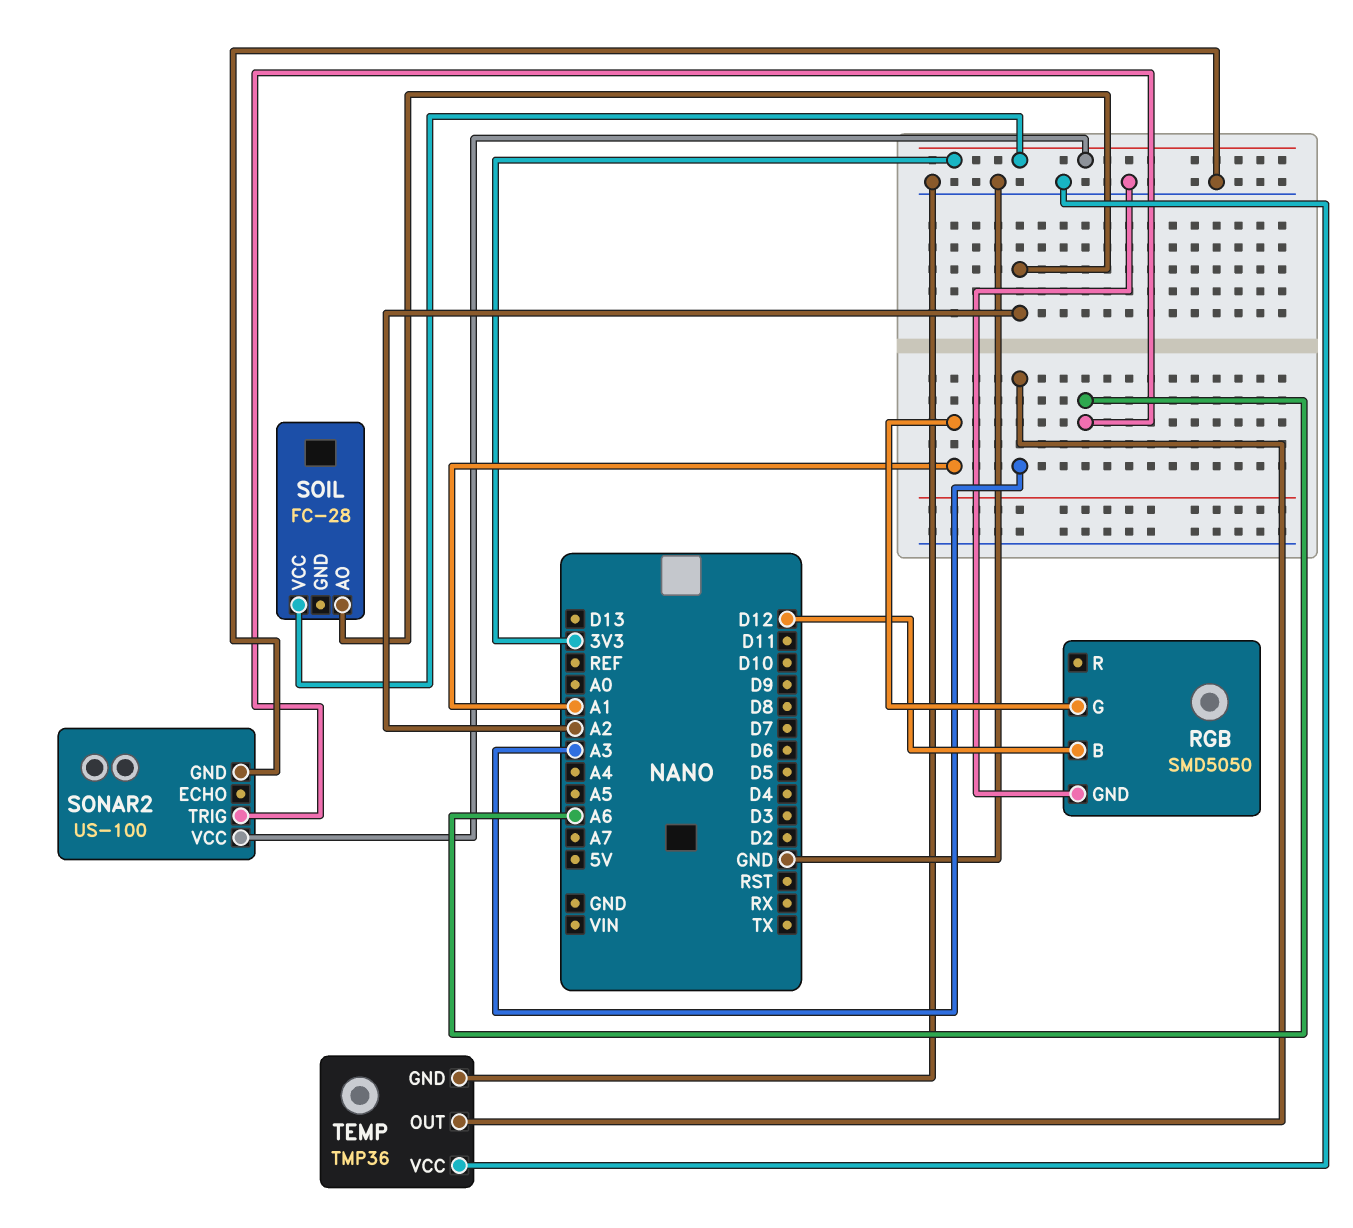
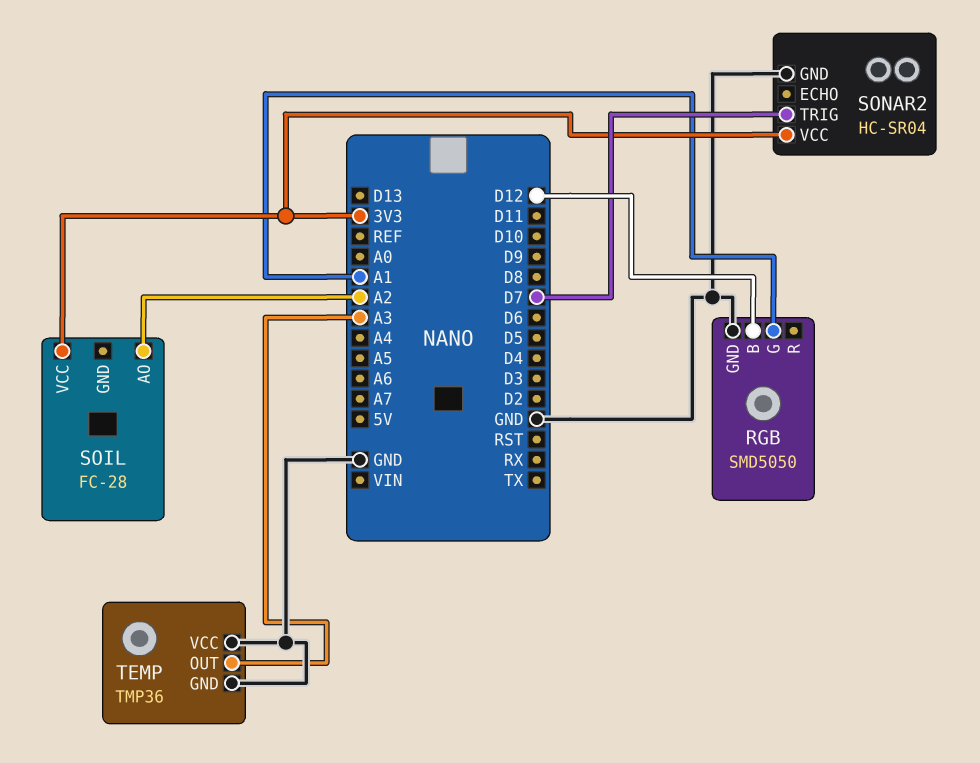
SONAR2: US-100 -> HC-SR04
SONAR2 pin TRIG: A6 -> D7

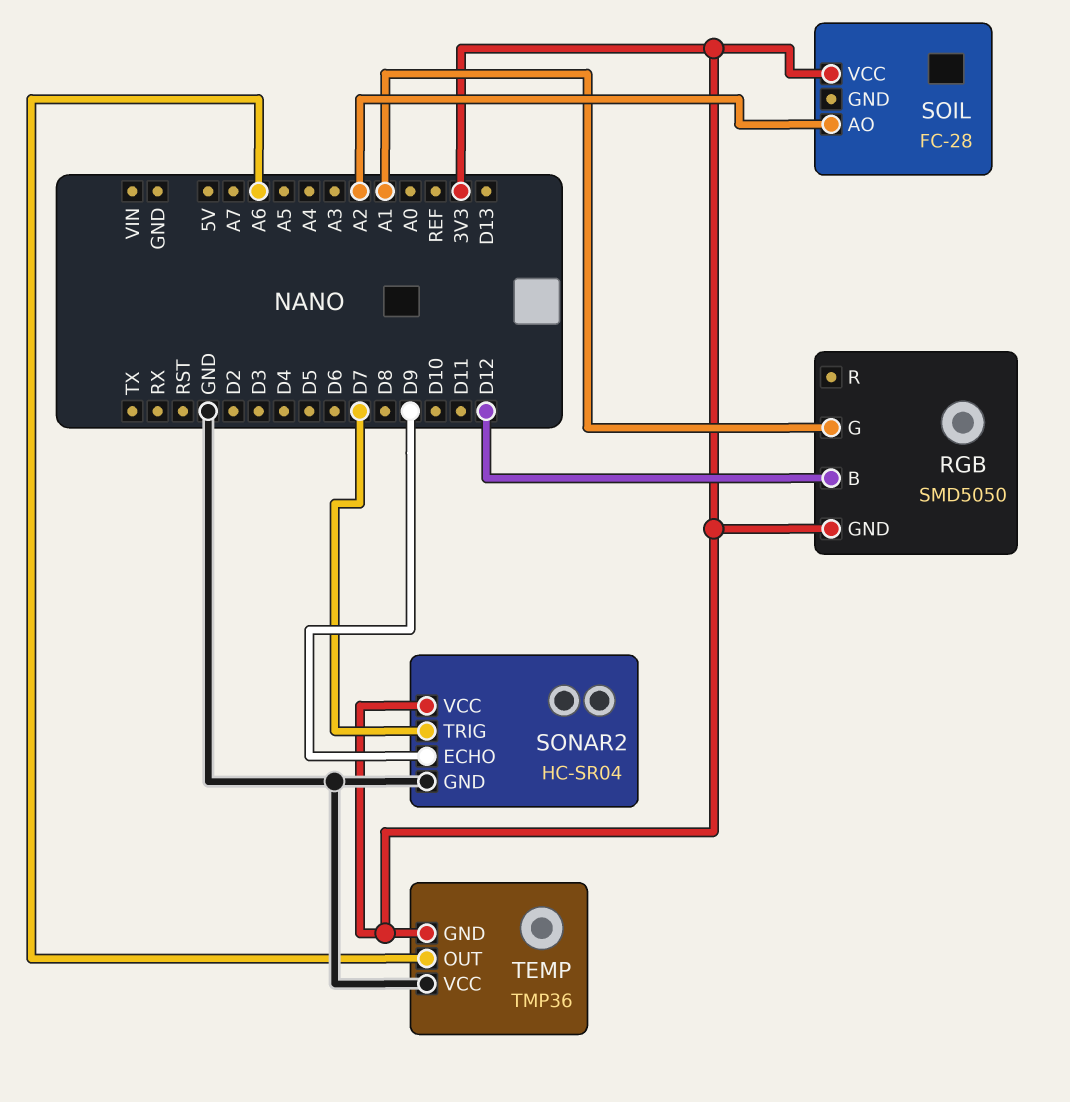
RGB pin GND: GND -> 3V3
SONAR2 pin ECHO: none -> D9
TEMP pin GND: GND -> 3V3
TEMP pin OUT: A3 -> A6

